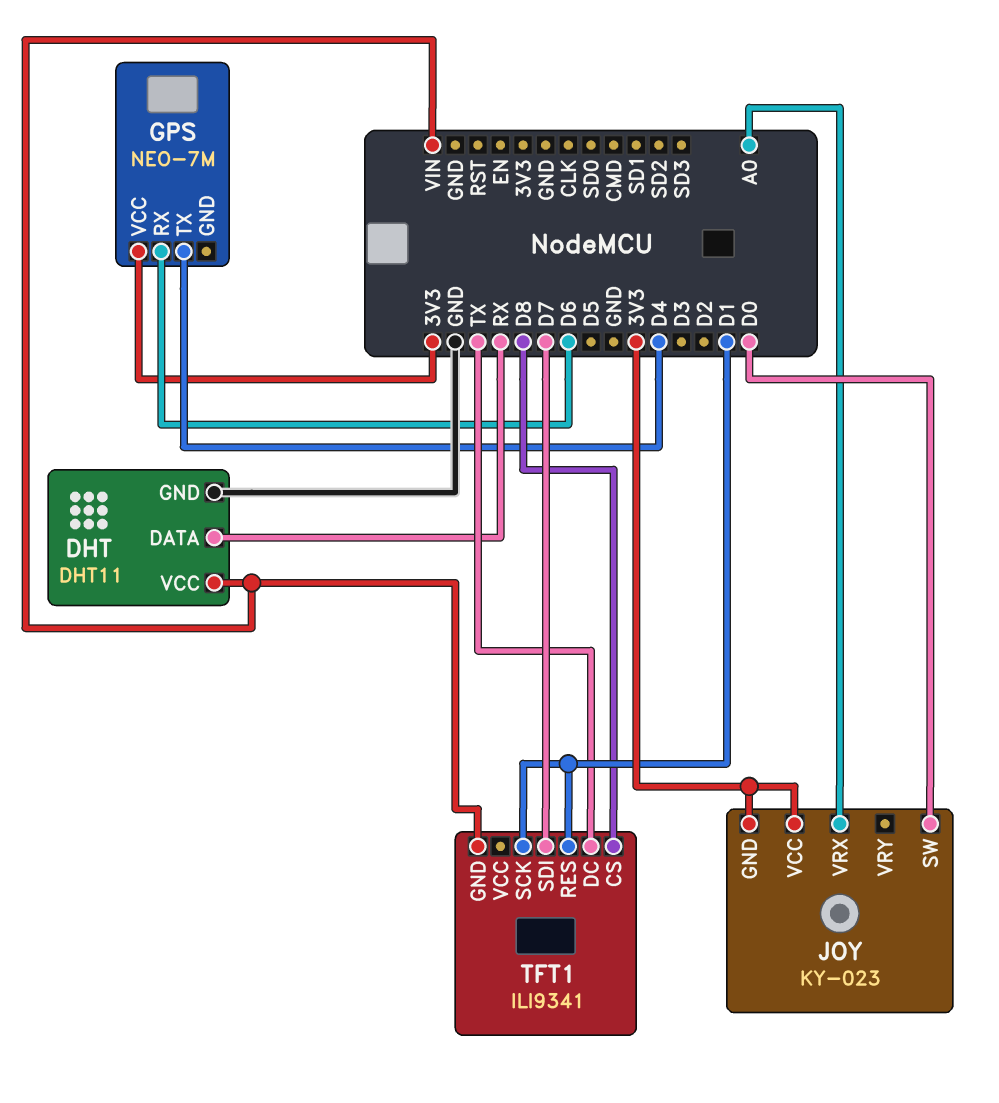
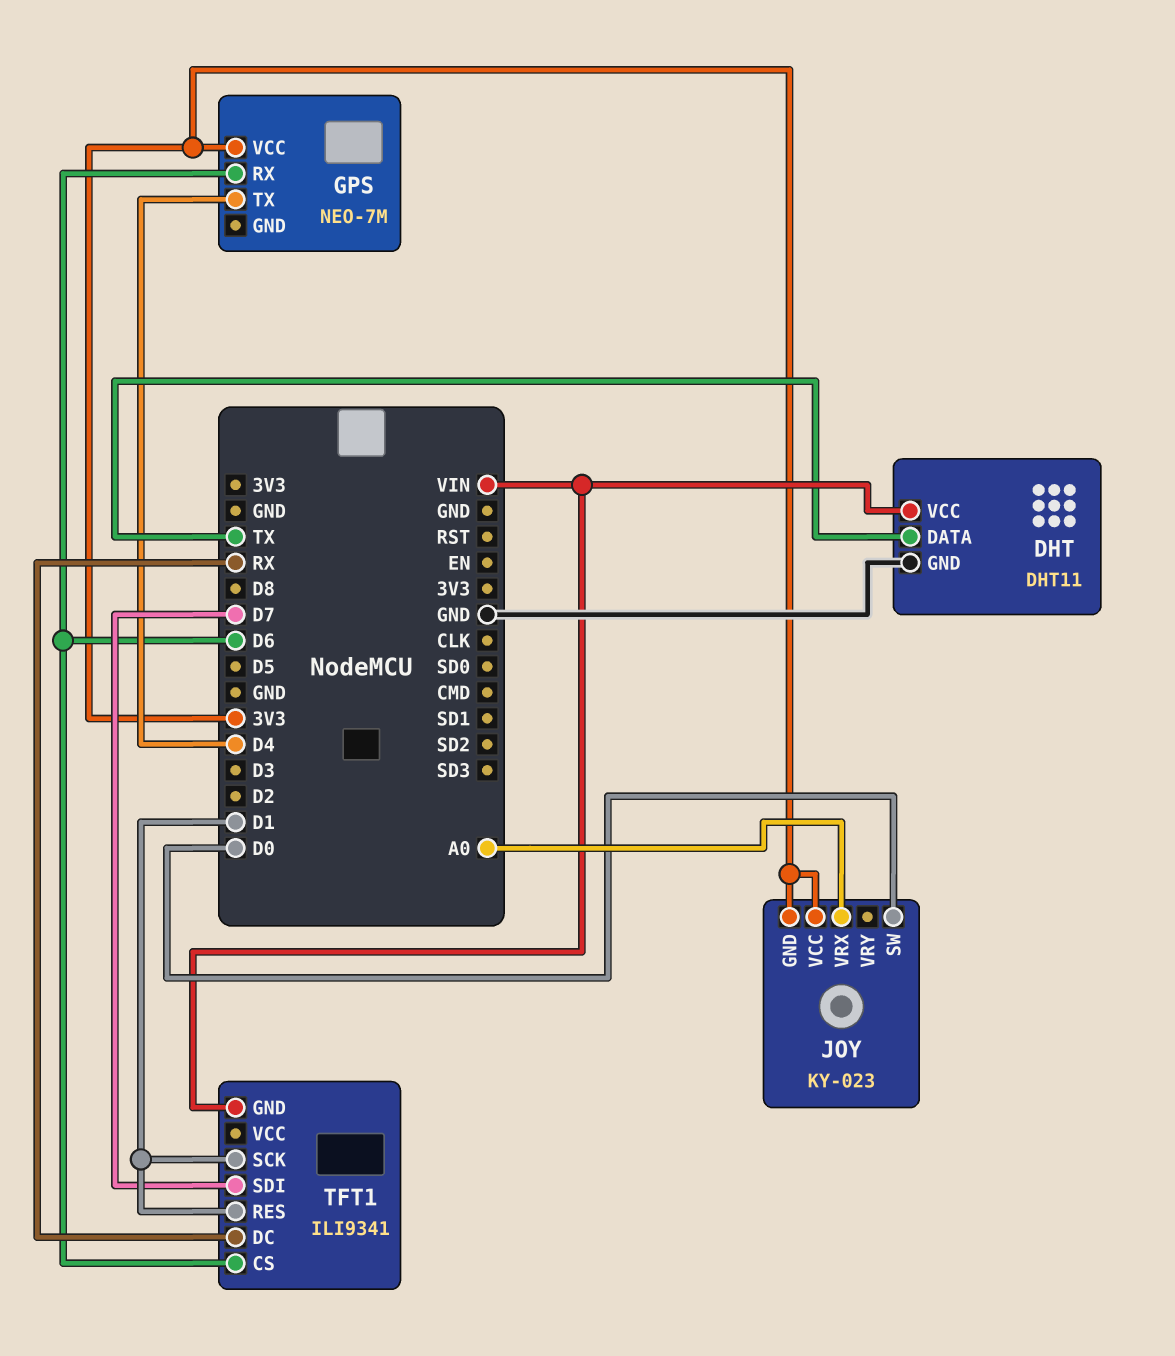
DHT pin DATA: RX -> TX
TFT1 pin CS: D8 -> D6
TFT1 pin DC: TX -> RX

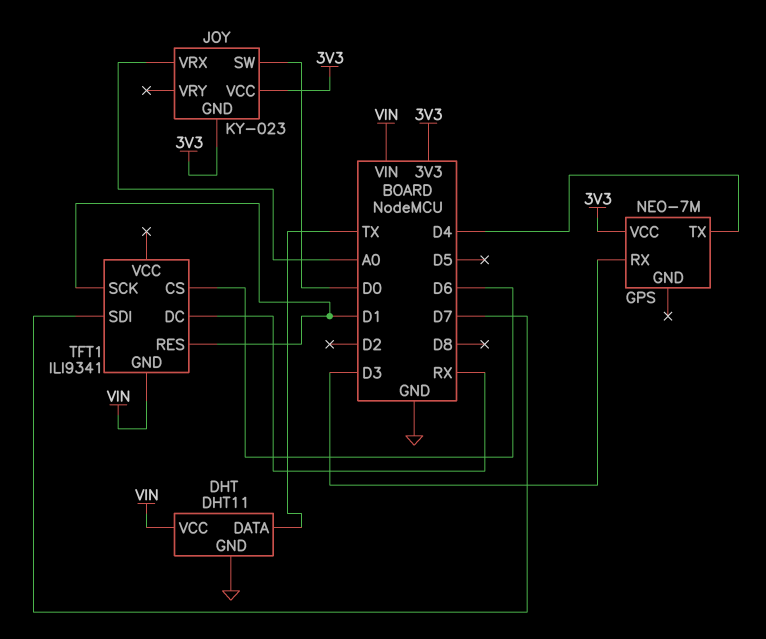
GPS pin RX: D6 -> D3

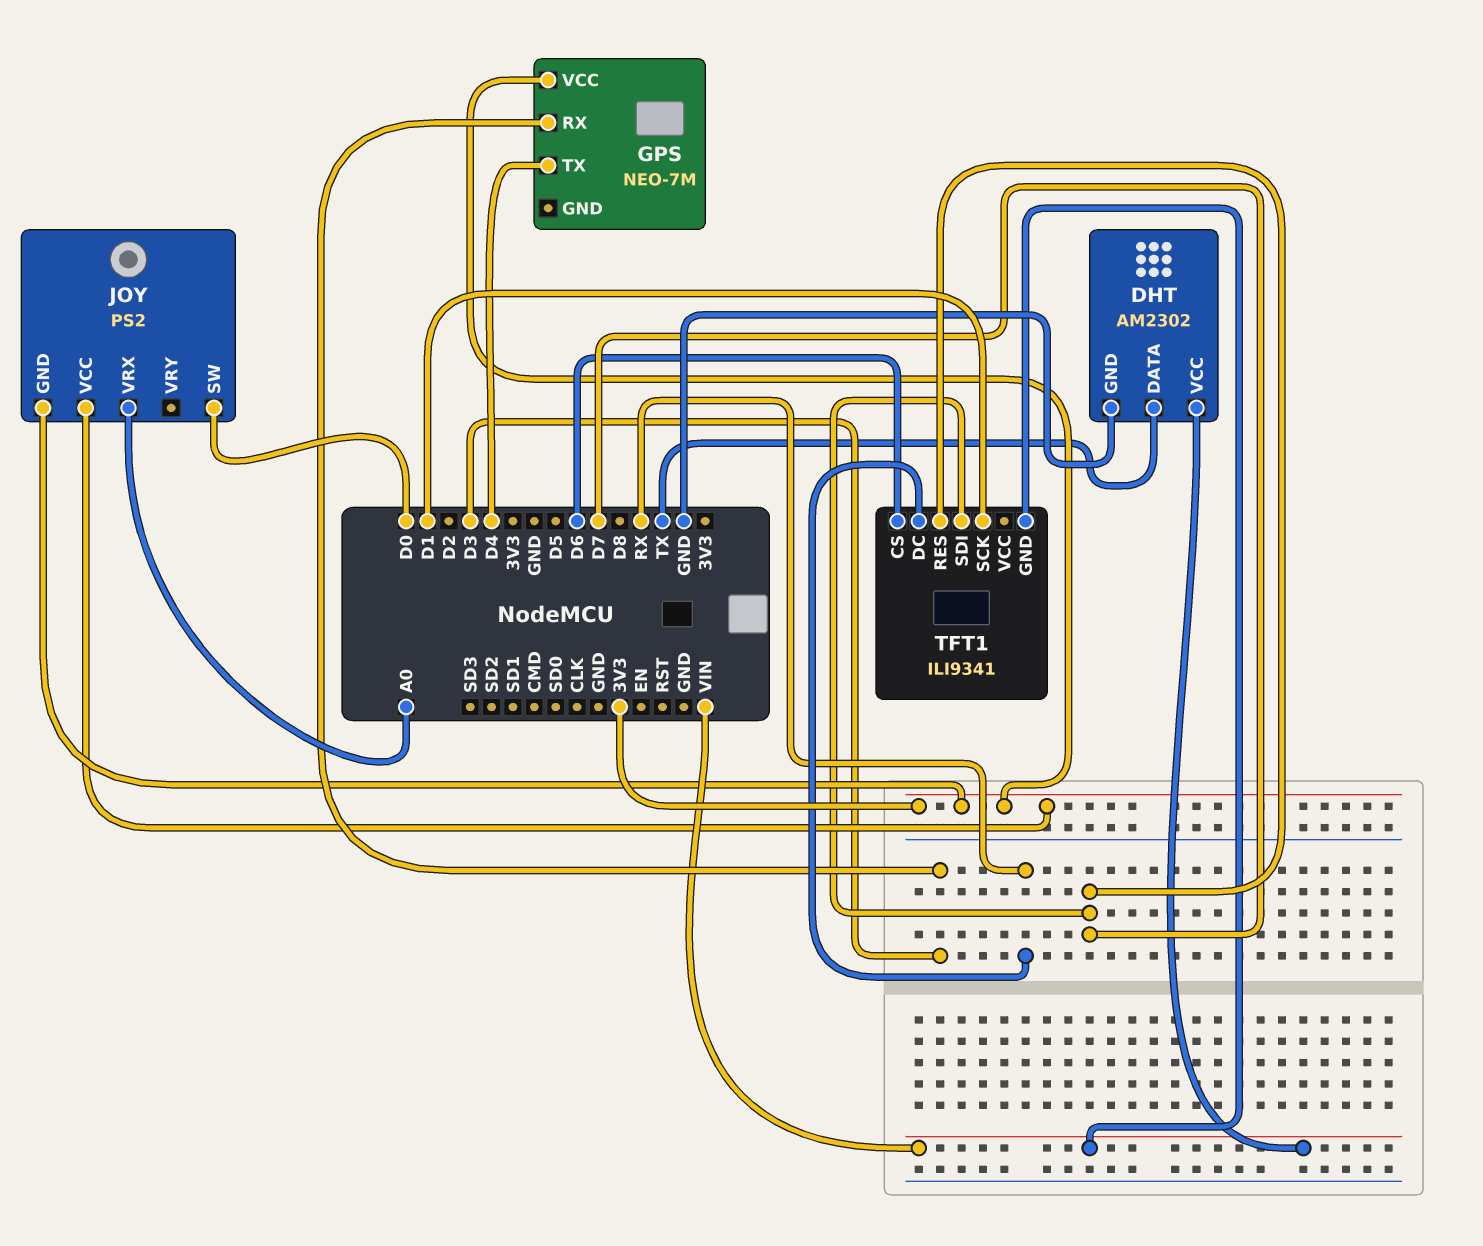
DHT: DHT11 -> AM2302
JOY: KY-023 -> PS2
TFT1 pin RES: D1 -> D7

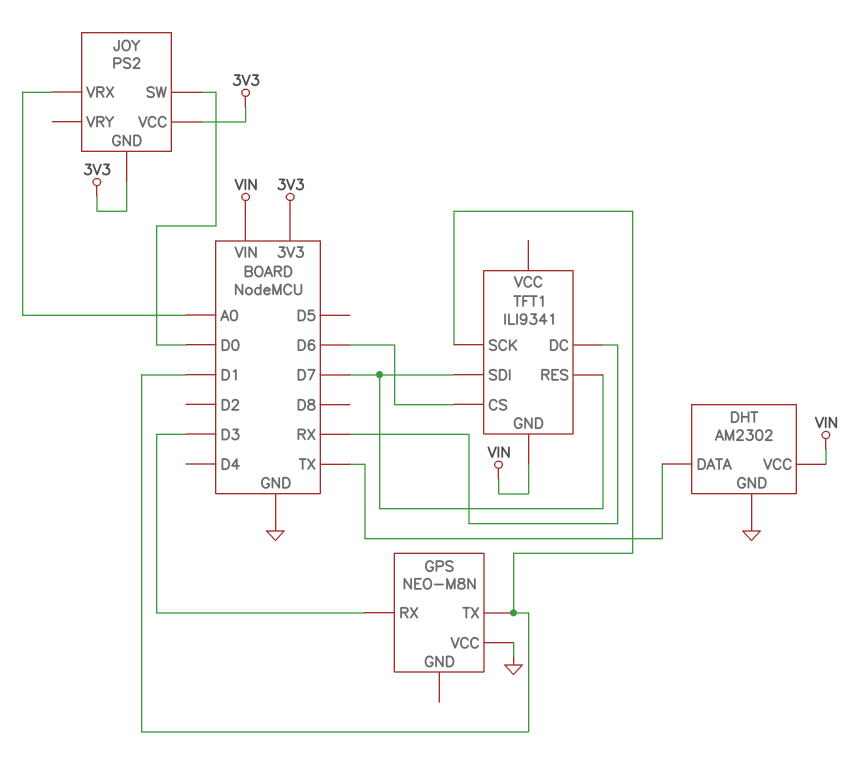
GPS: NEO-7M -> NEO-M8N
GPS pin TX: D4 -> D1
GPS pin VCC: 3V3 -> GND

